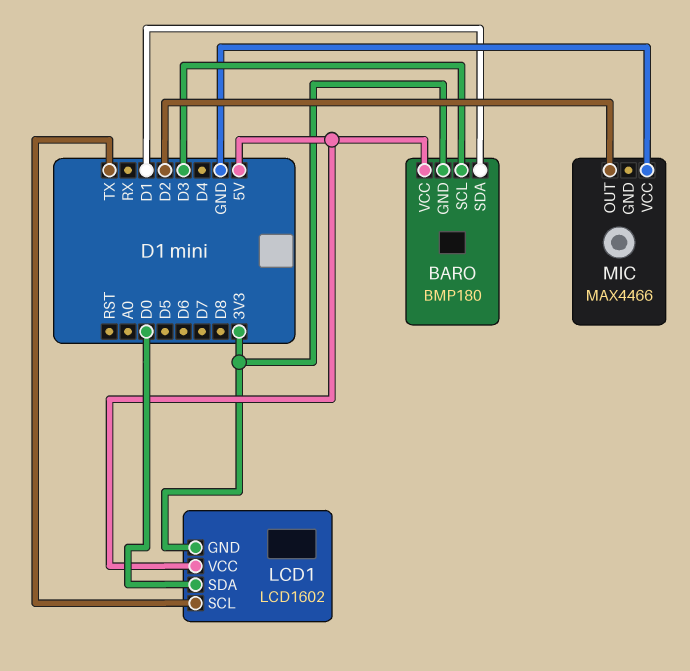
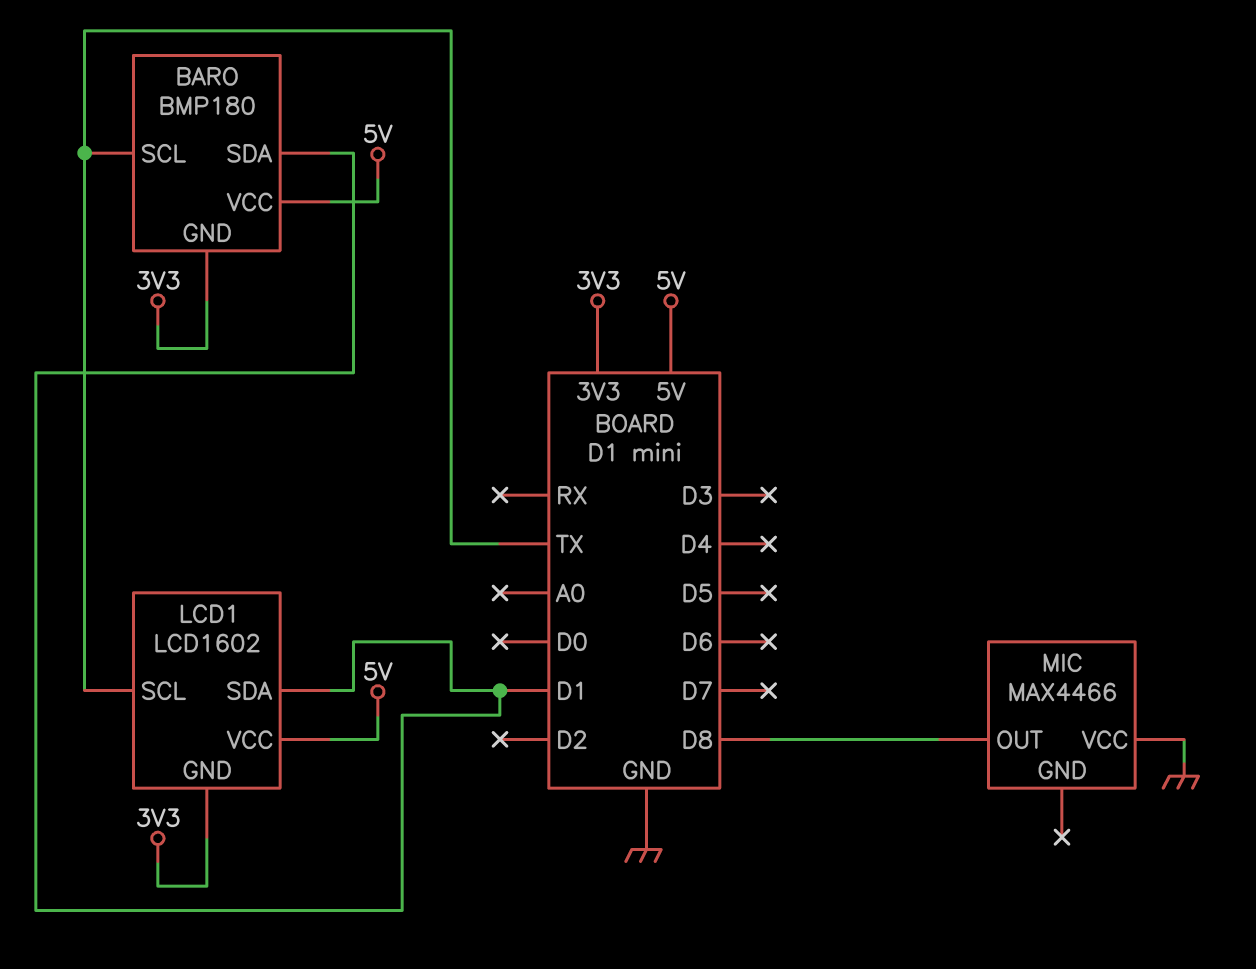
BARO pin SCL: D3 -> TX
LCD1 pin SDA: D0 -> D1
MIC pin OUT: D2 -> D8

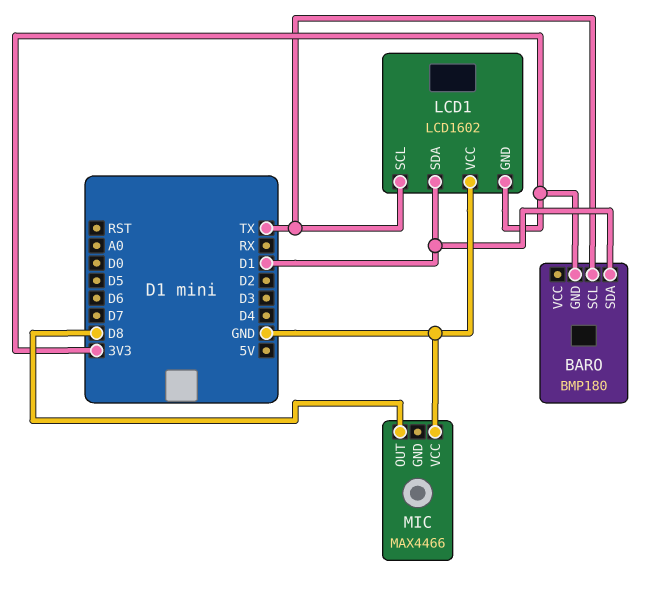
BARO pin VCC: 5V -> none
LCD1 pin VCC: 5V -> GND

